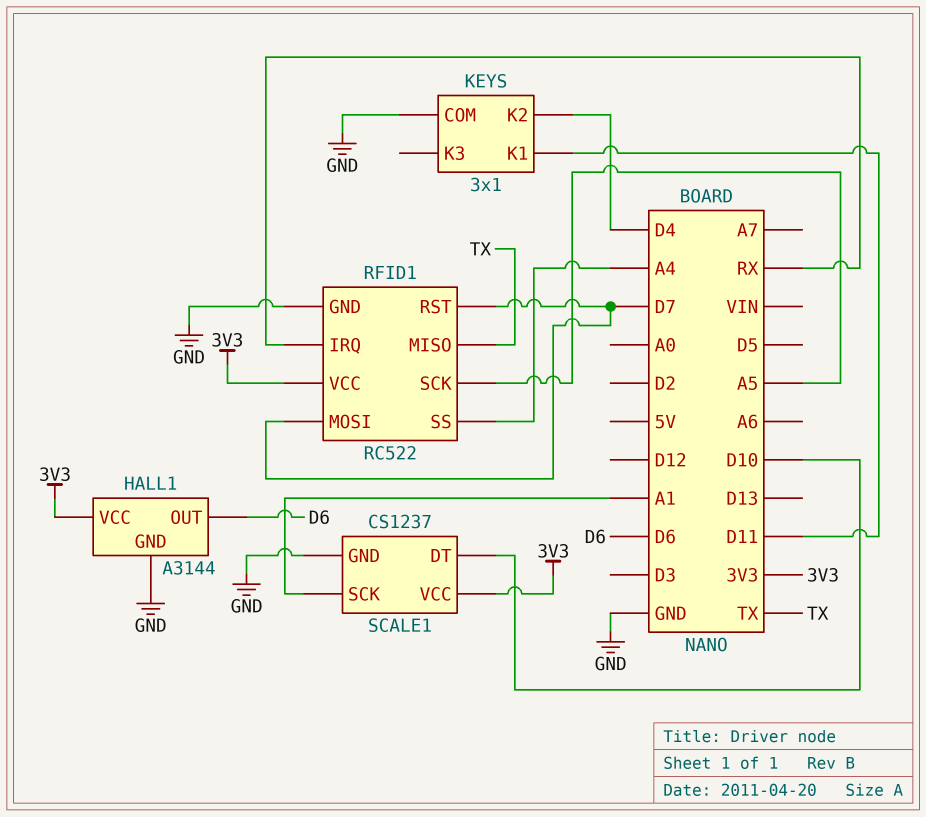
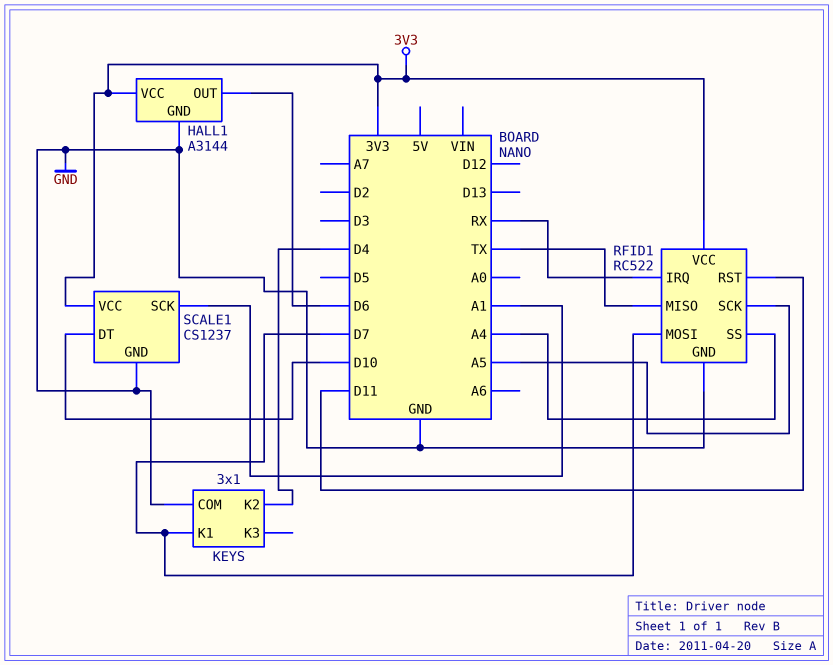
KEYS pin K1: D11 -> D7
RFID1 pin RST: D7 -> D11

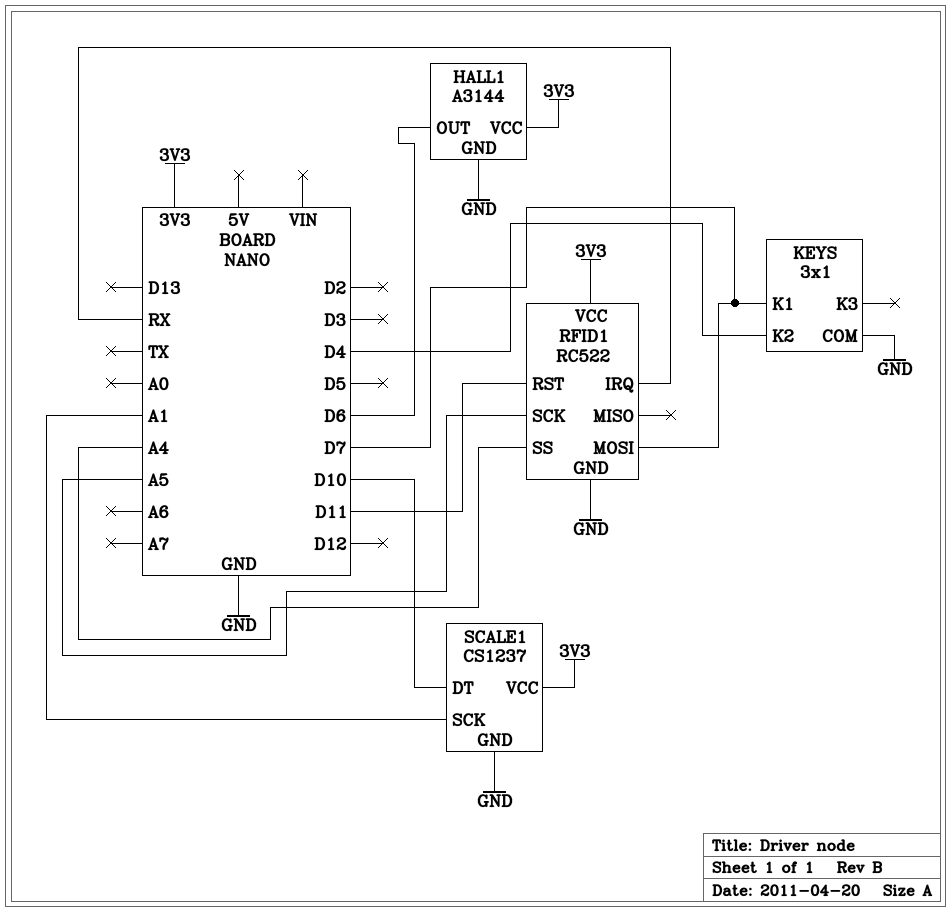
RFID1 pin MISO: TX -> none

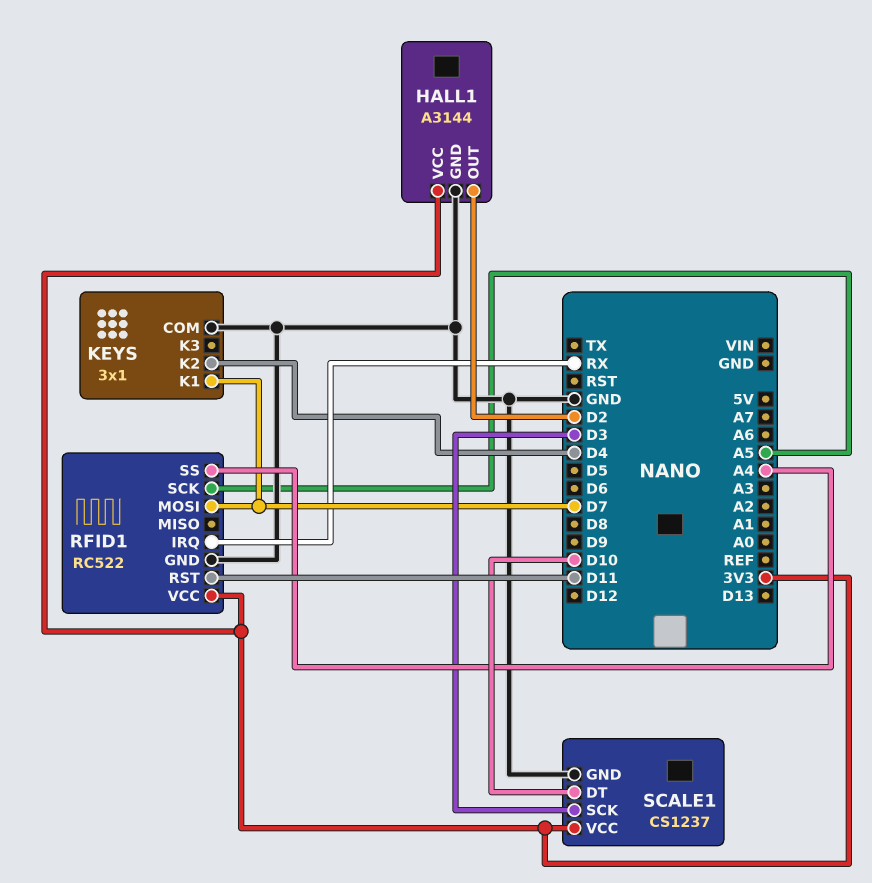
HALL1 pin OUT: D6 -> D2
SCALE1 pin SCK: A1 -> D3

